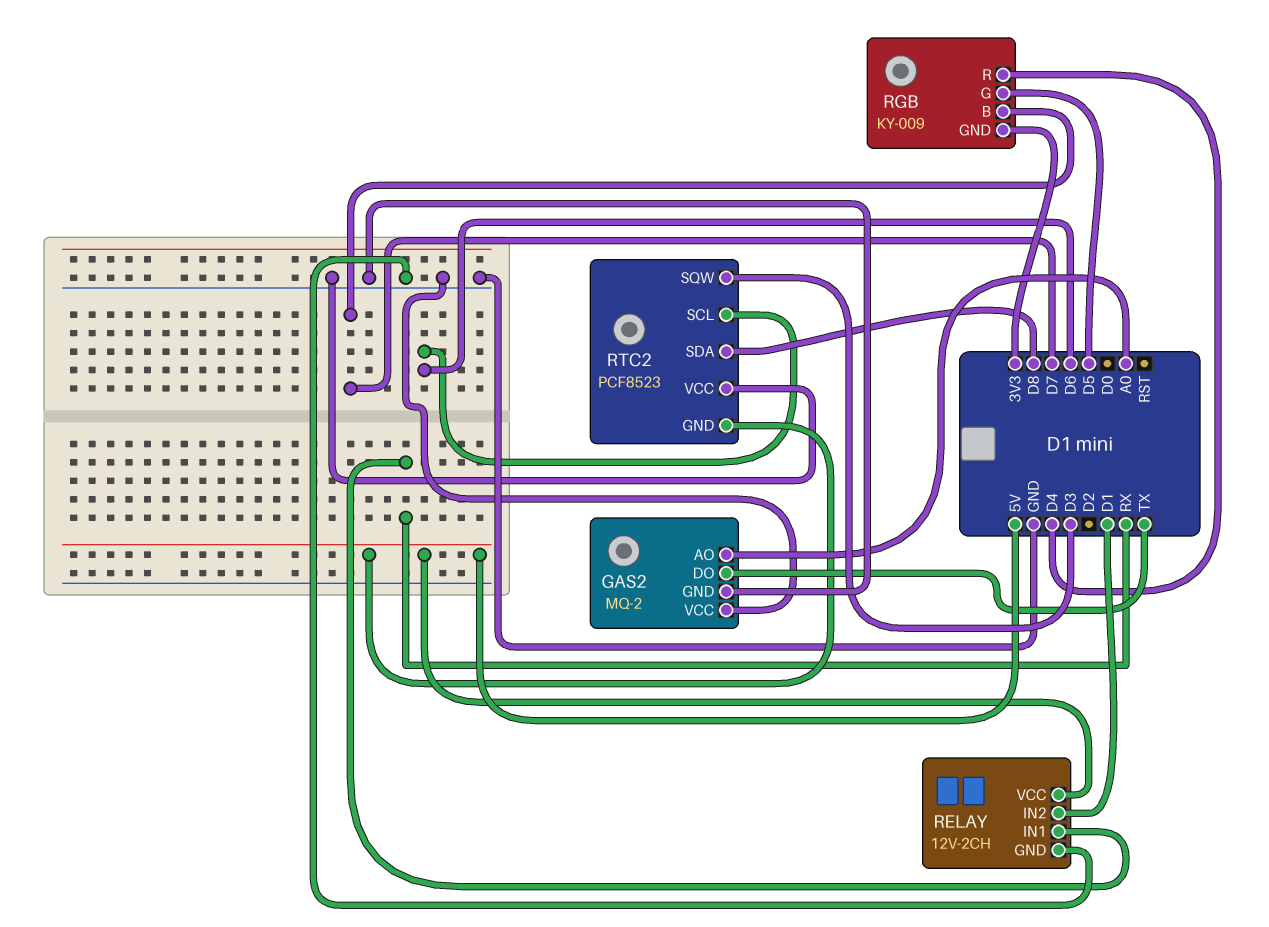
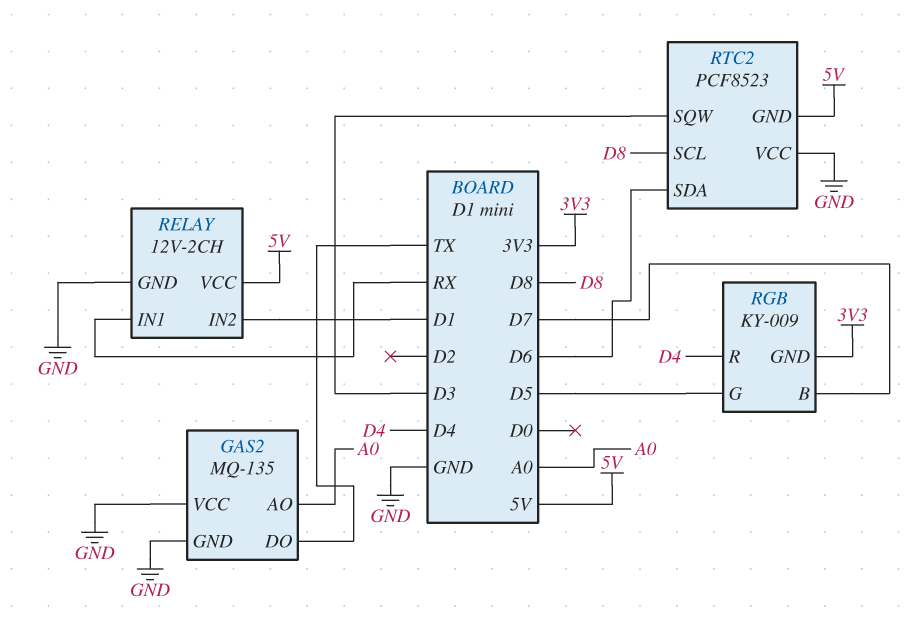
GAS2: MQ-2 -> MQ-135
RTC2 pin SCL: D6 -> D8
RTC2 pin SDA: D8 -> D6

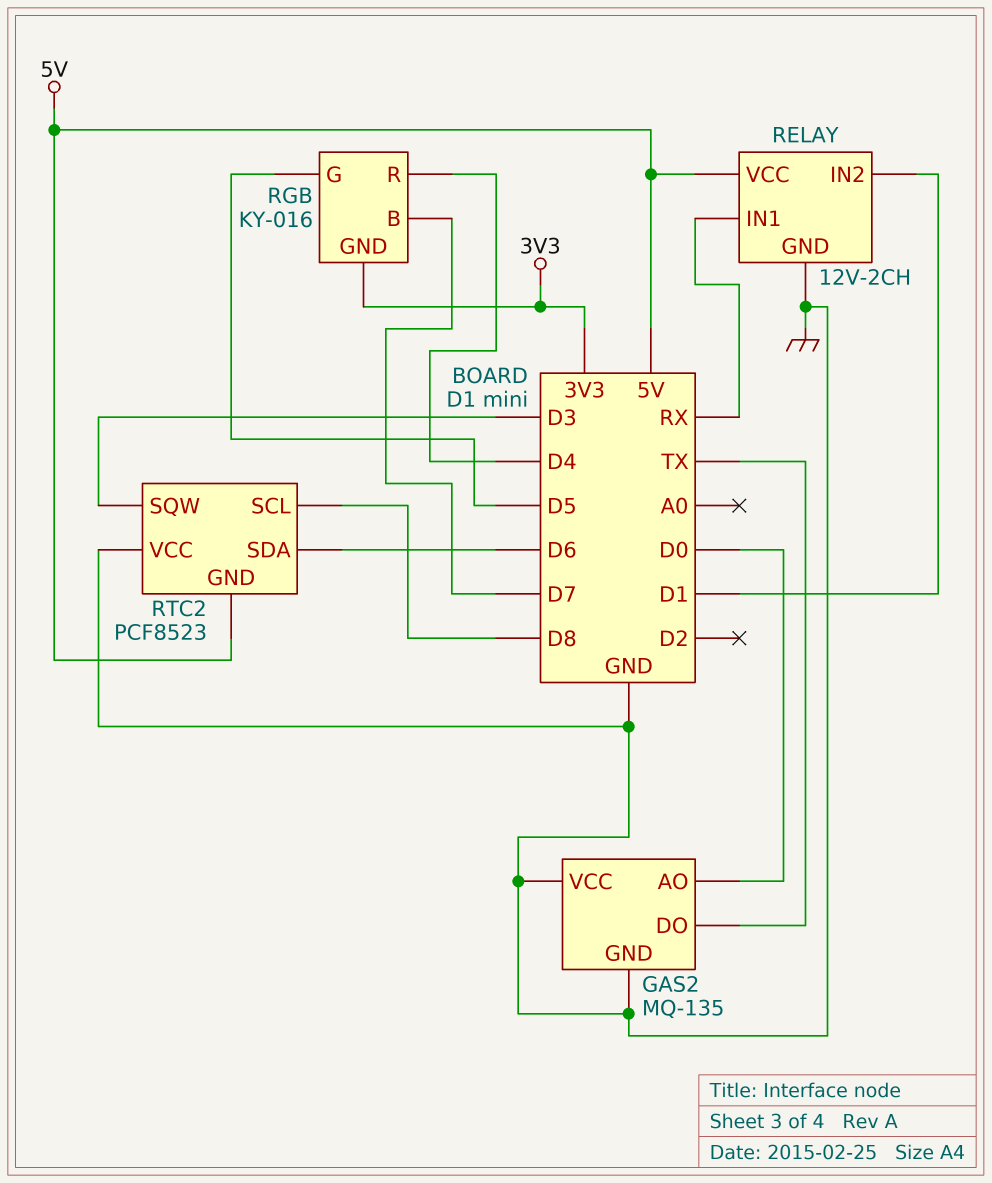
GAS2 pin AO: A0 -> D0
RGB: KY-009 -> KY-016

